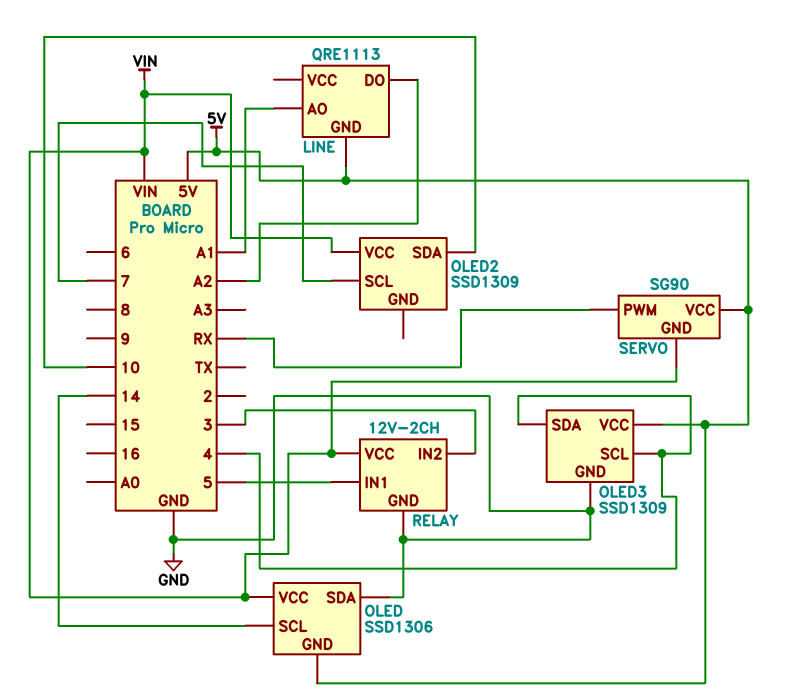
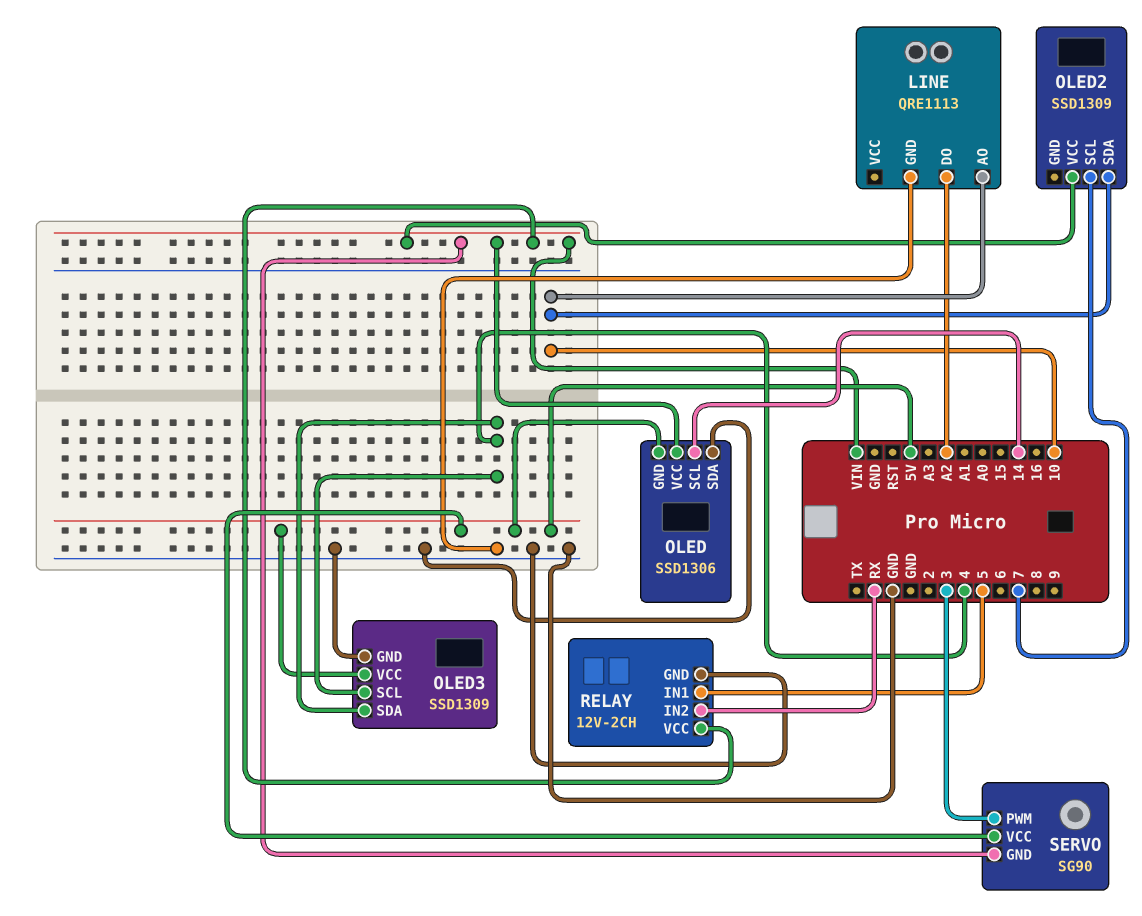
LINE pin AO: A1 -> 10
LINE pin GND: 5V -> GND
RELAY pin IN2: 3 -> RX
SERVO pin PWM: RX -> 3

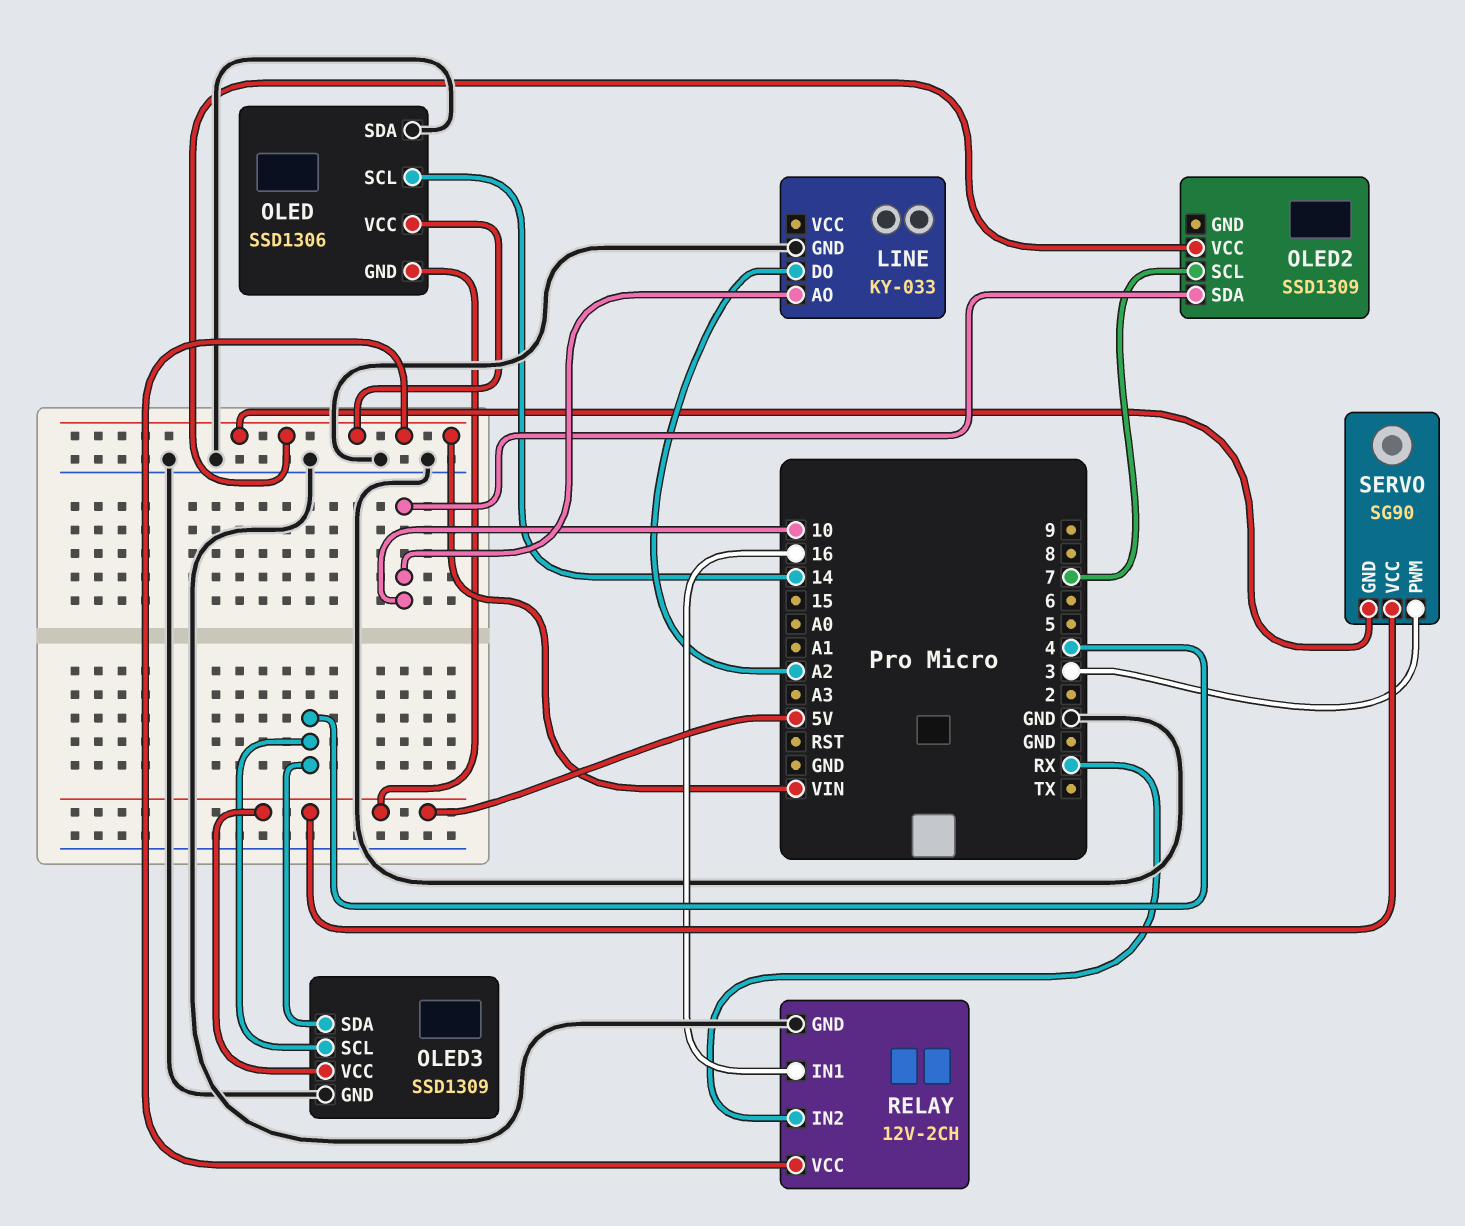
LINE: QRE1113 -> KY-033
RELAY pin IN1: 5 -> 16

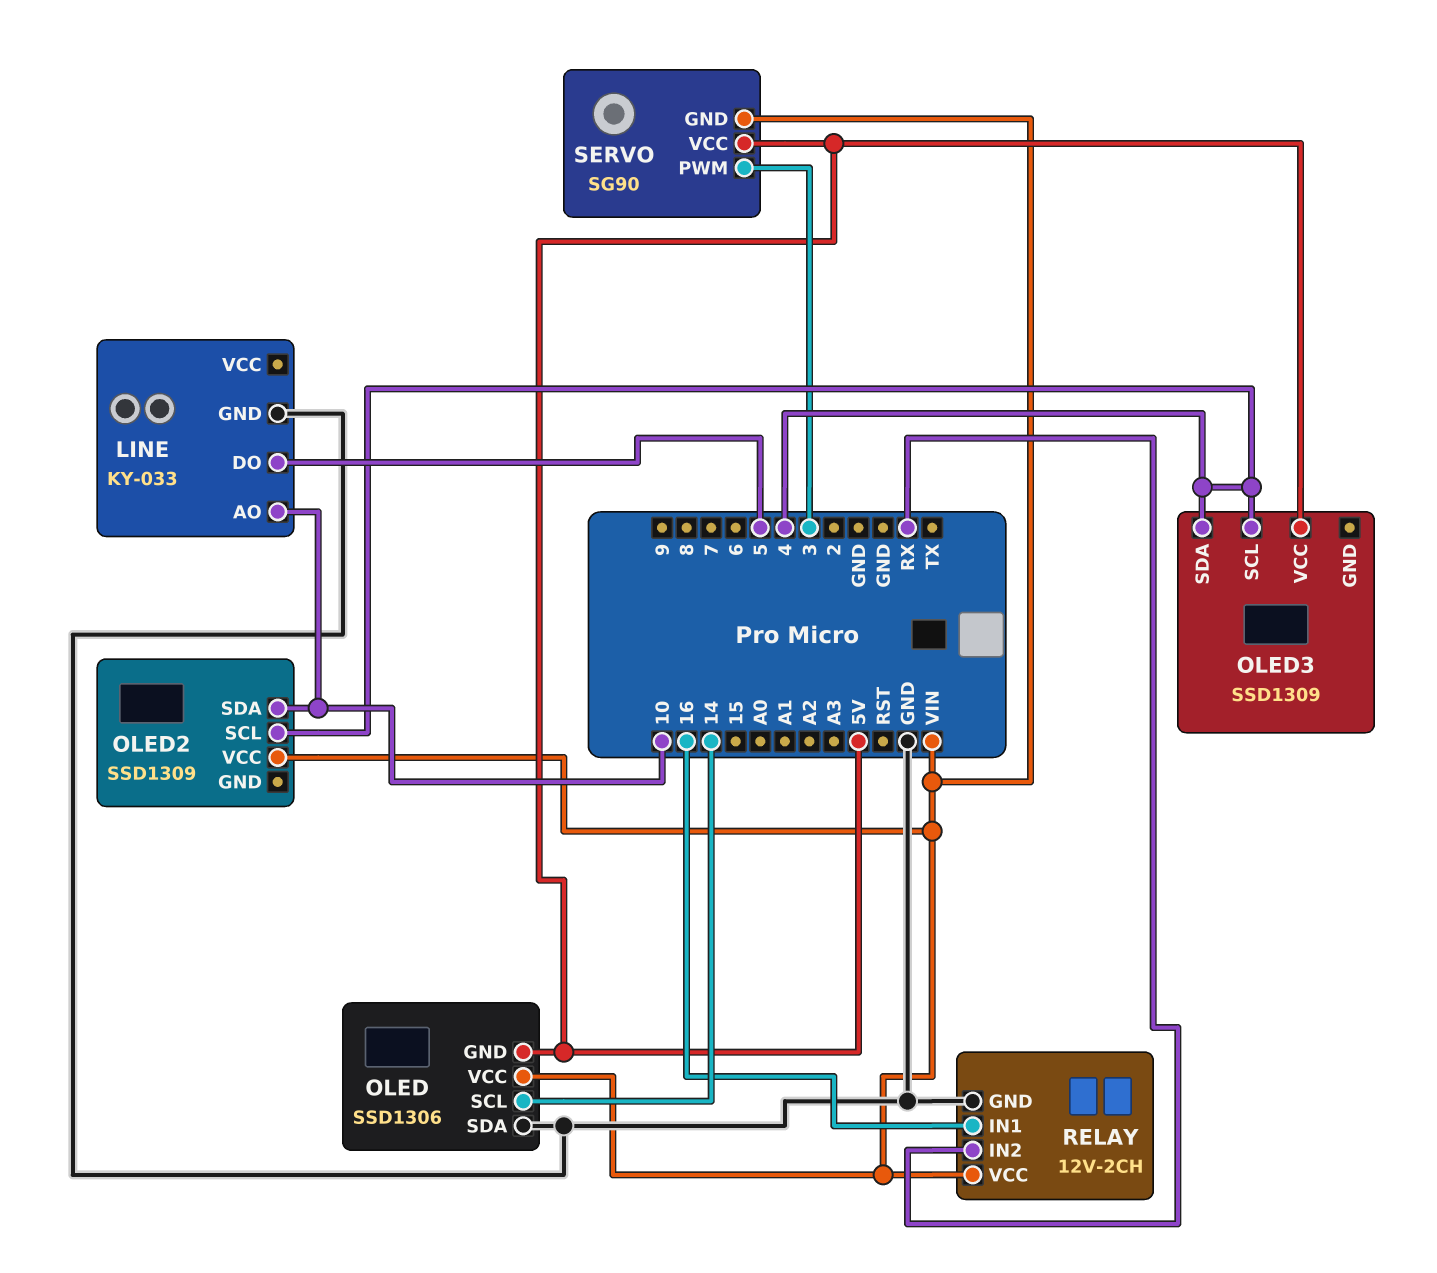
LINE pin DO: A2 -> 5
OLED2 pin SCL: 7 -> 4
OLED3 pin GND: GND -> none

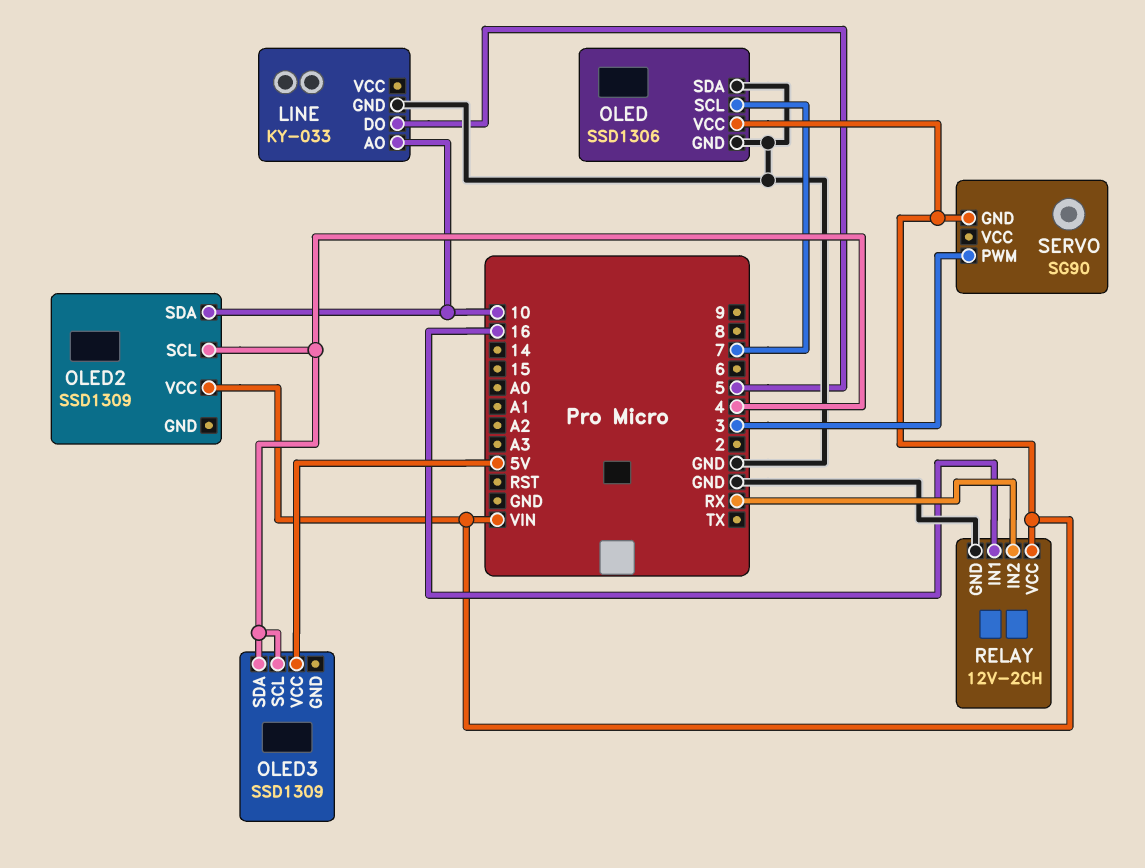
OLED pin GND: 5V -> GND
OLED pin SCL: 14 -> 7
SERVO pin VCC: 5V -> none

